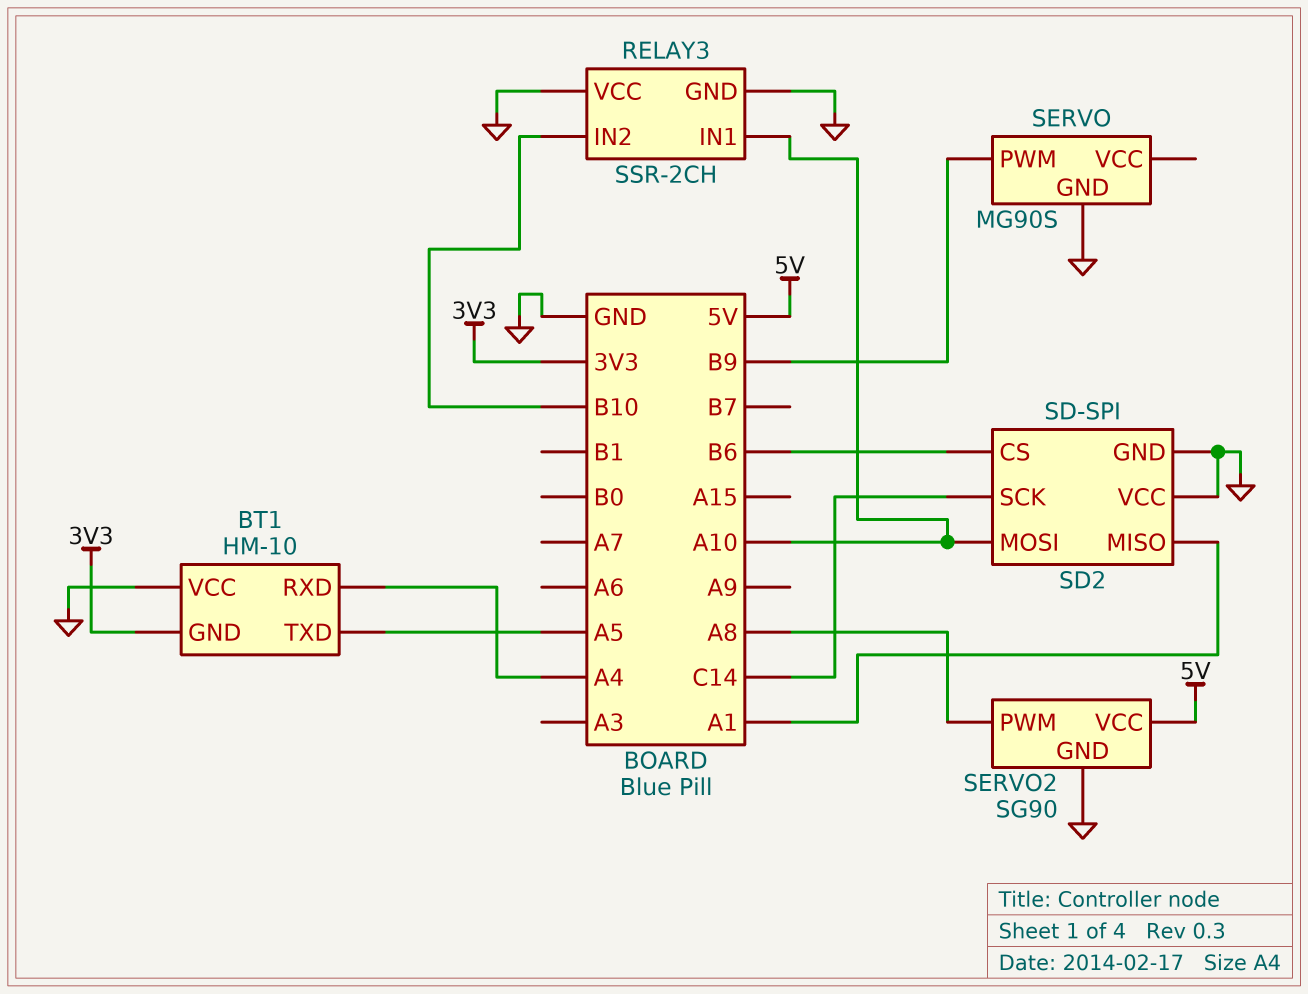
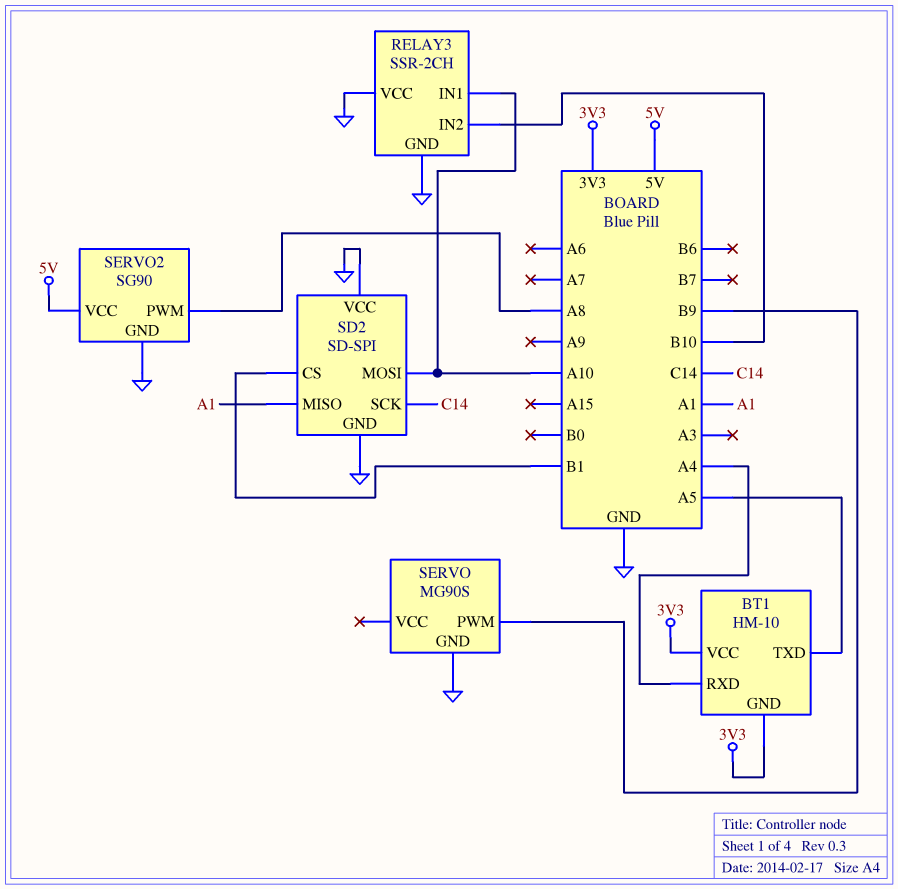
BT1 pin VCC: GND -> 3V3
SD2 pin CS: B6 -> B1

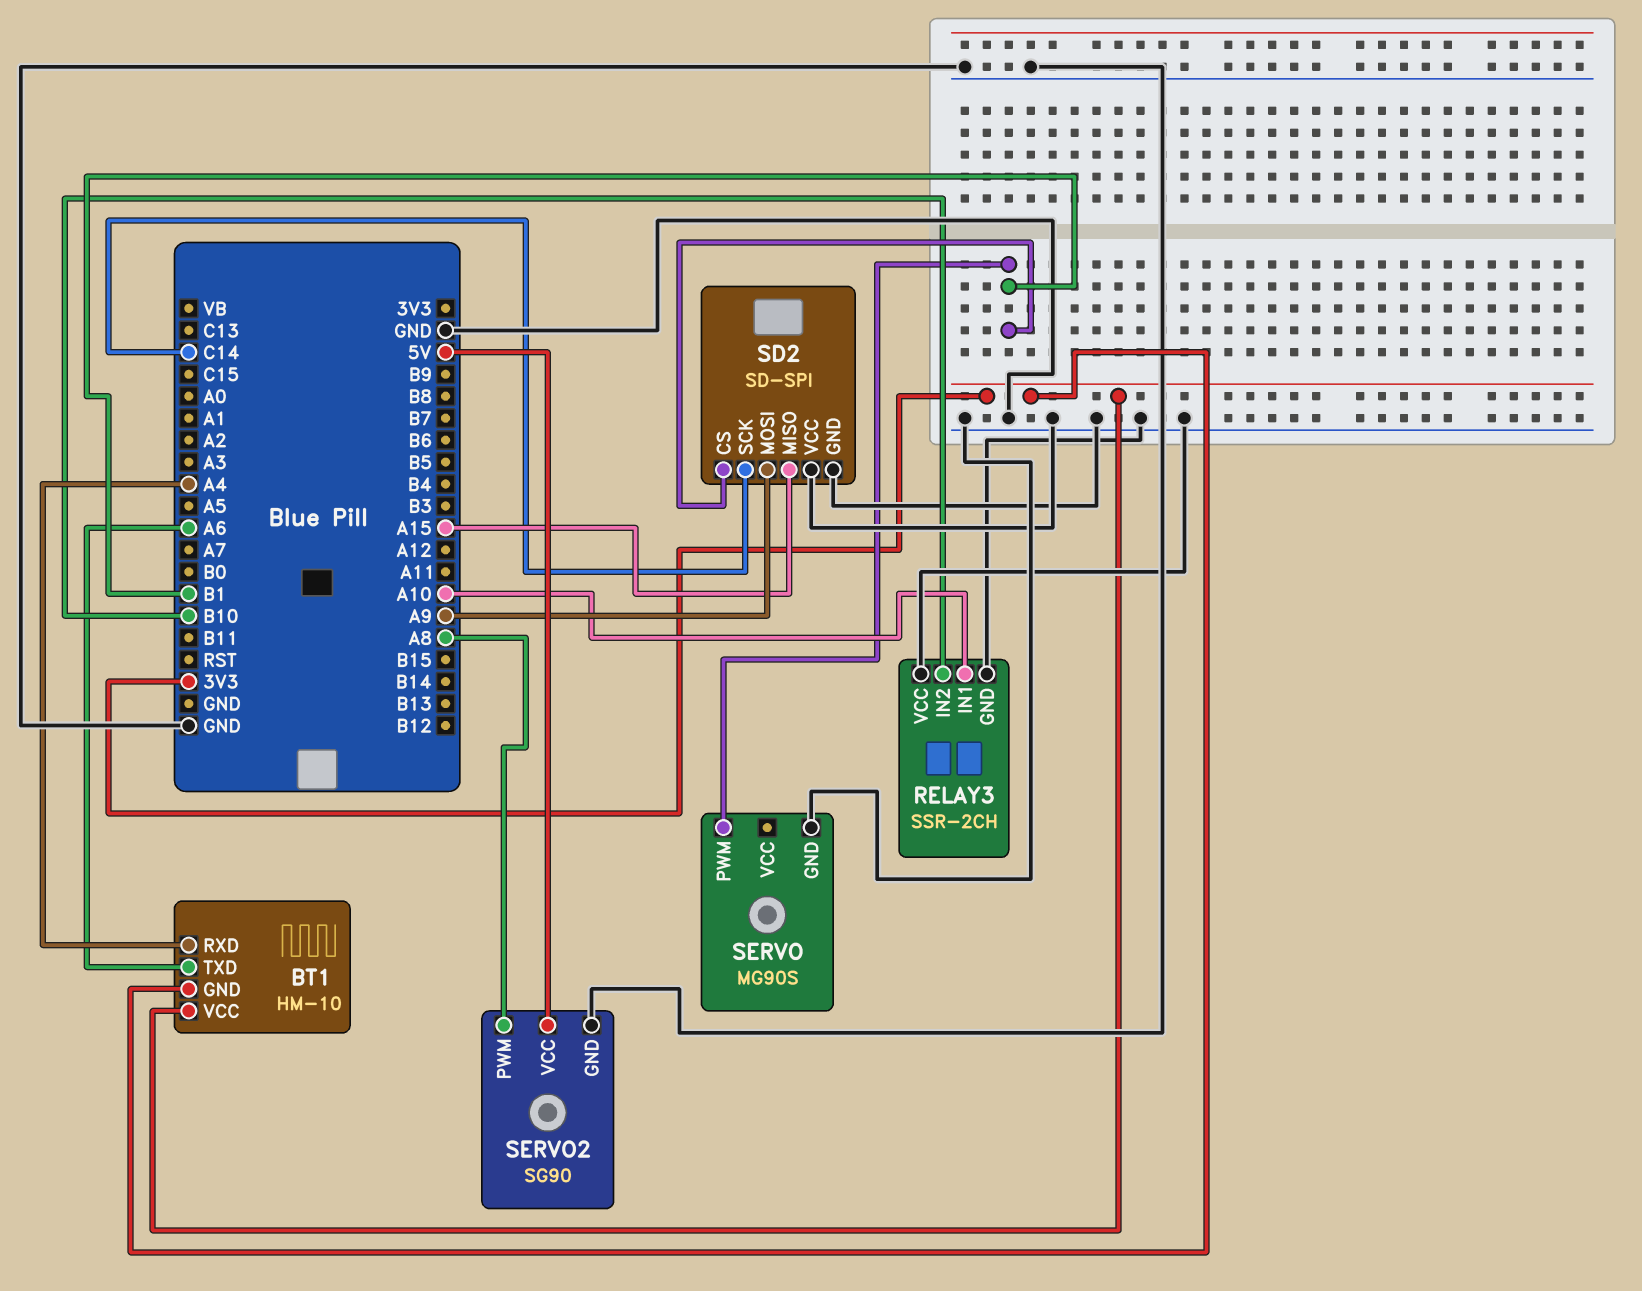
BT1 pin TXD: A5 -> A6
SD2 pin MISO: A1 -> A15
SD2 pin MOSI: A10 -> A9
SERVO pin PWM: B9 -> B1

